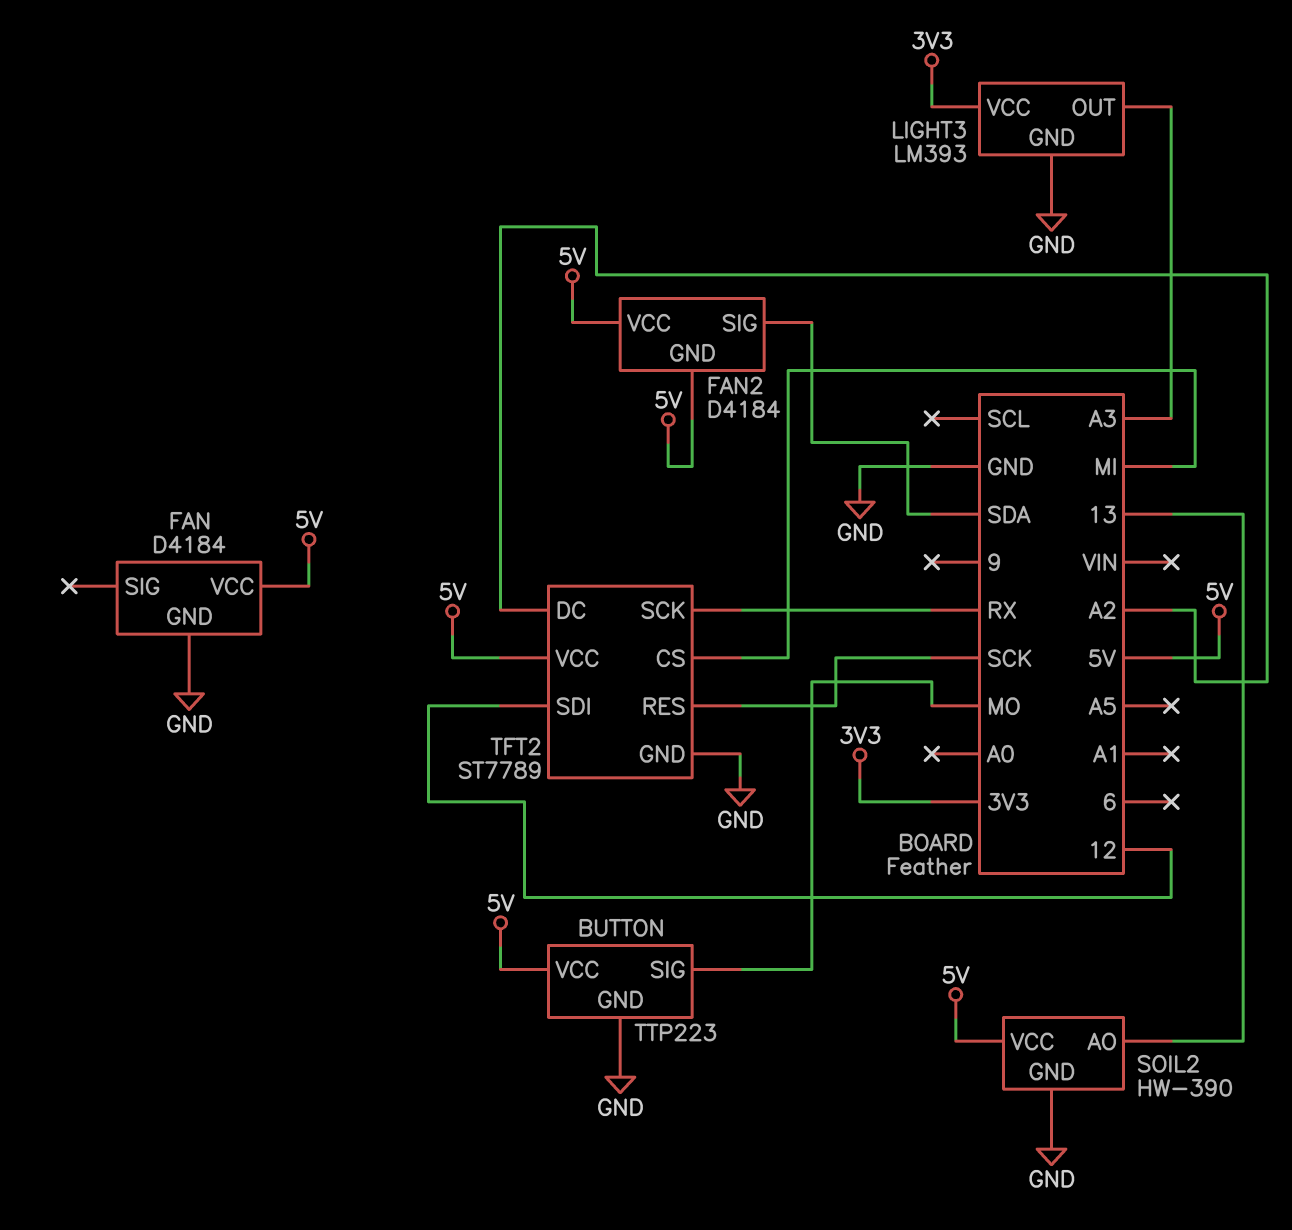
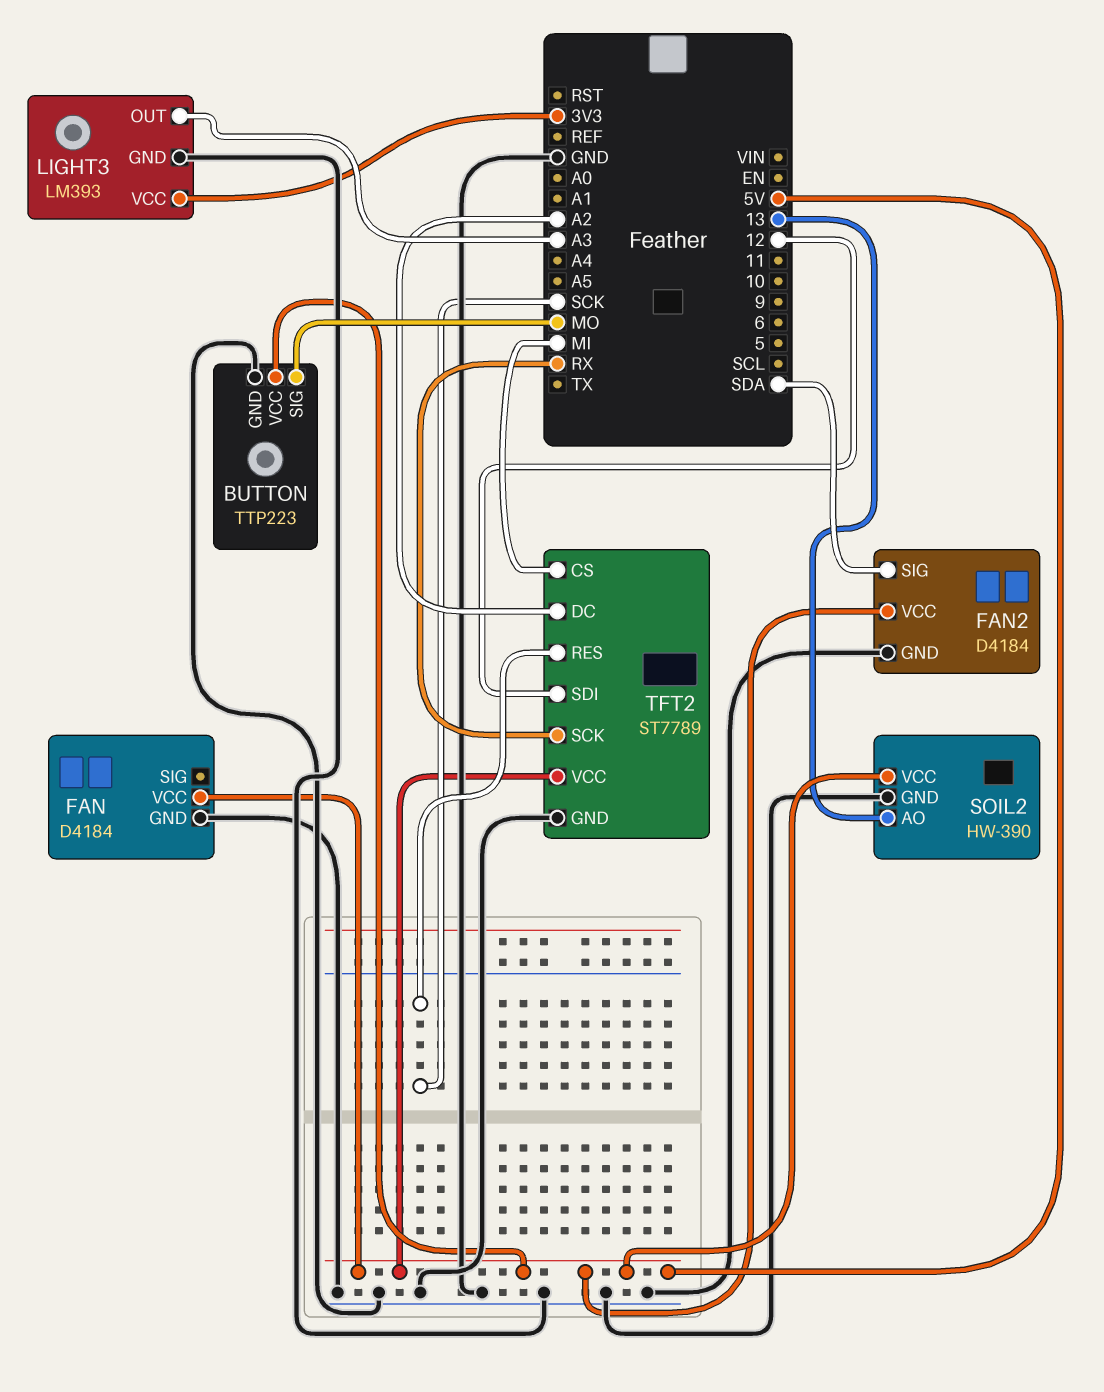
FAN2 pin GND: 5V -> GND

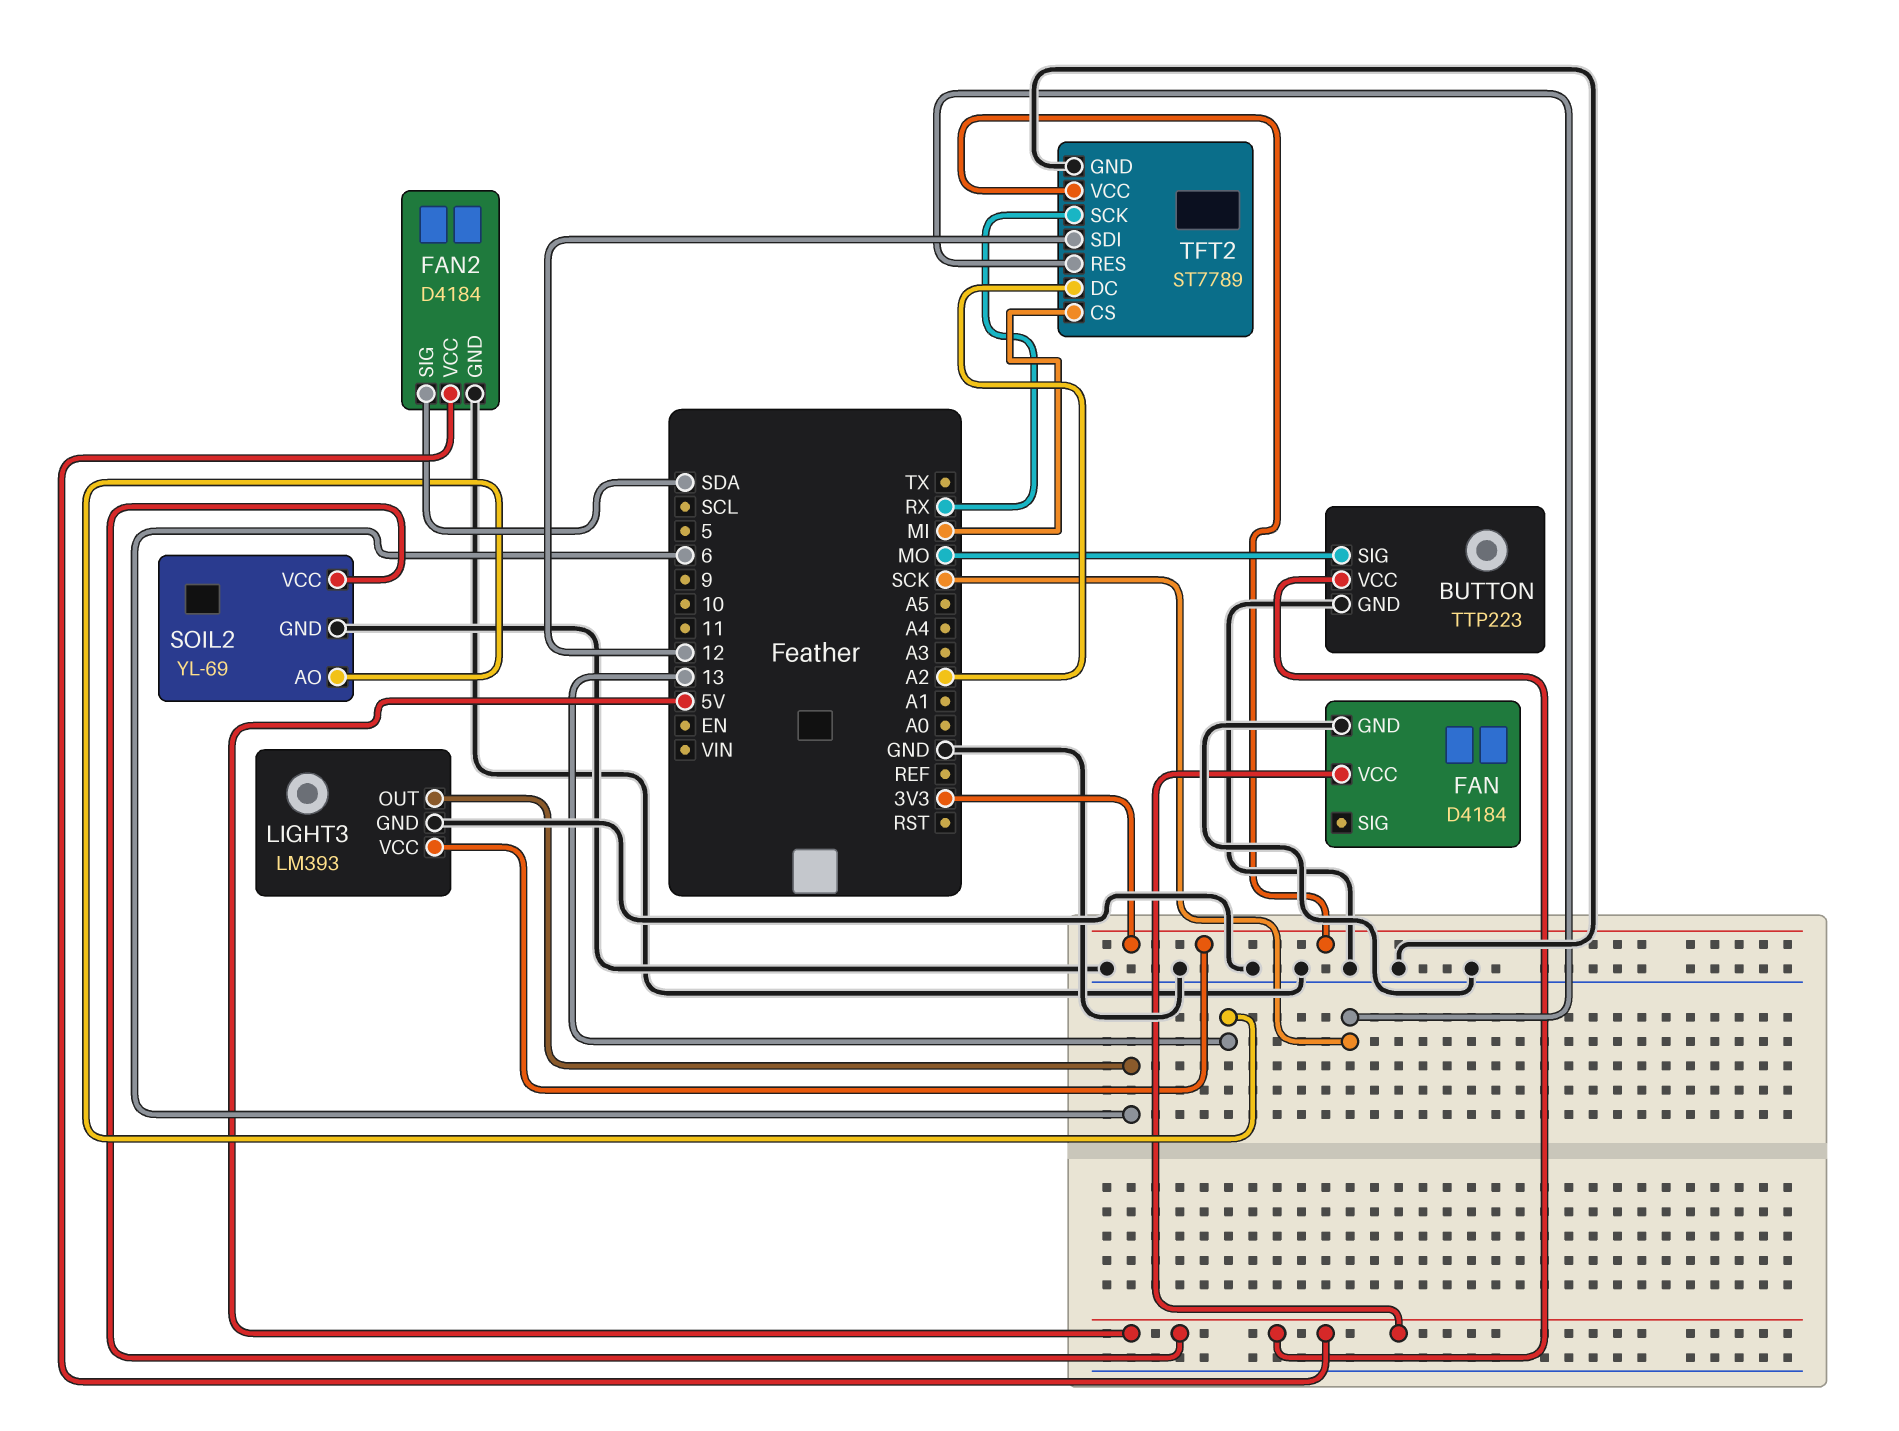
LIGHT3 pin OUT: A3 -> 6
SOIL2: HW-390 -> YL-69
TFT2 pin VCC: 5V -> 3V3

